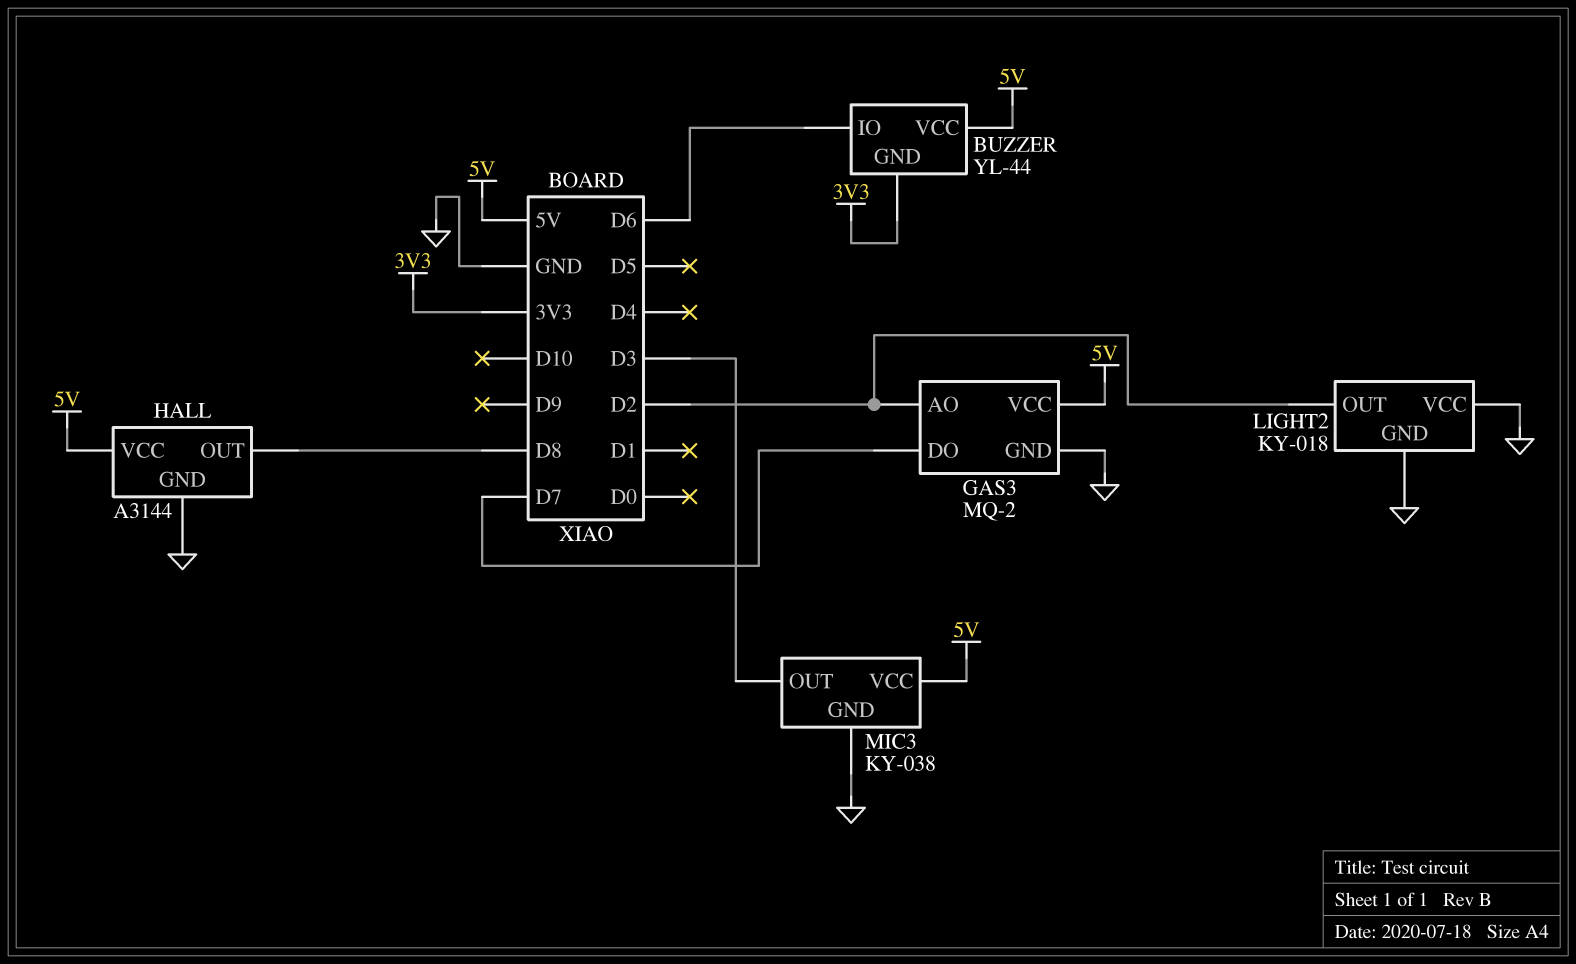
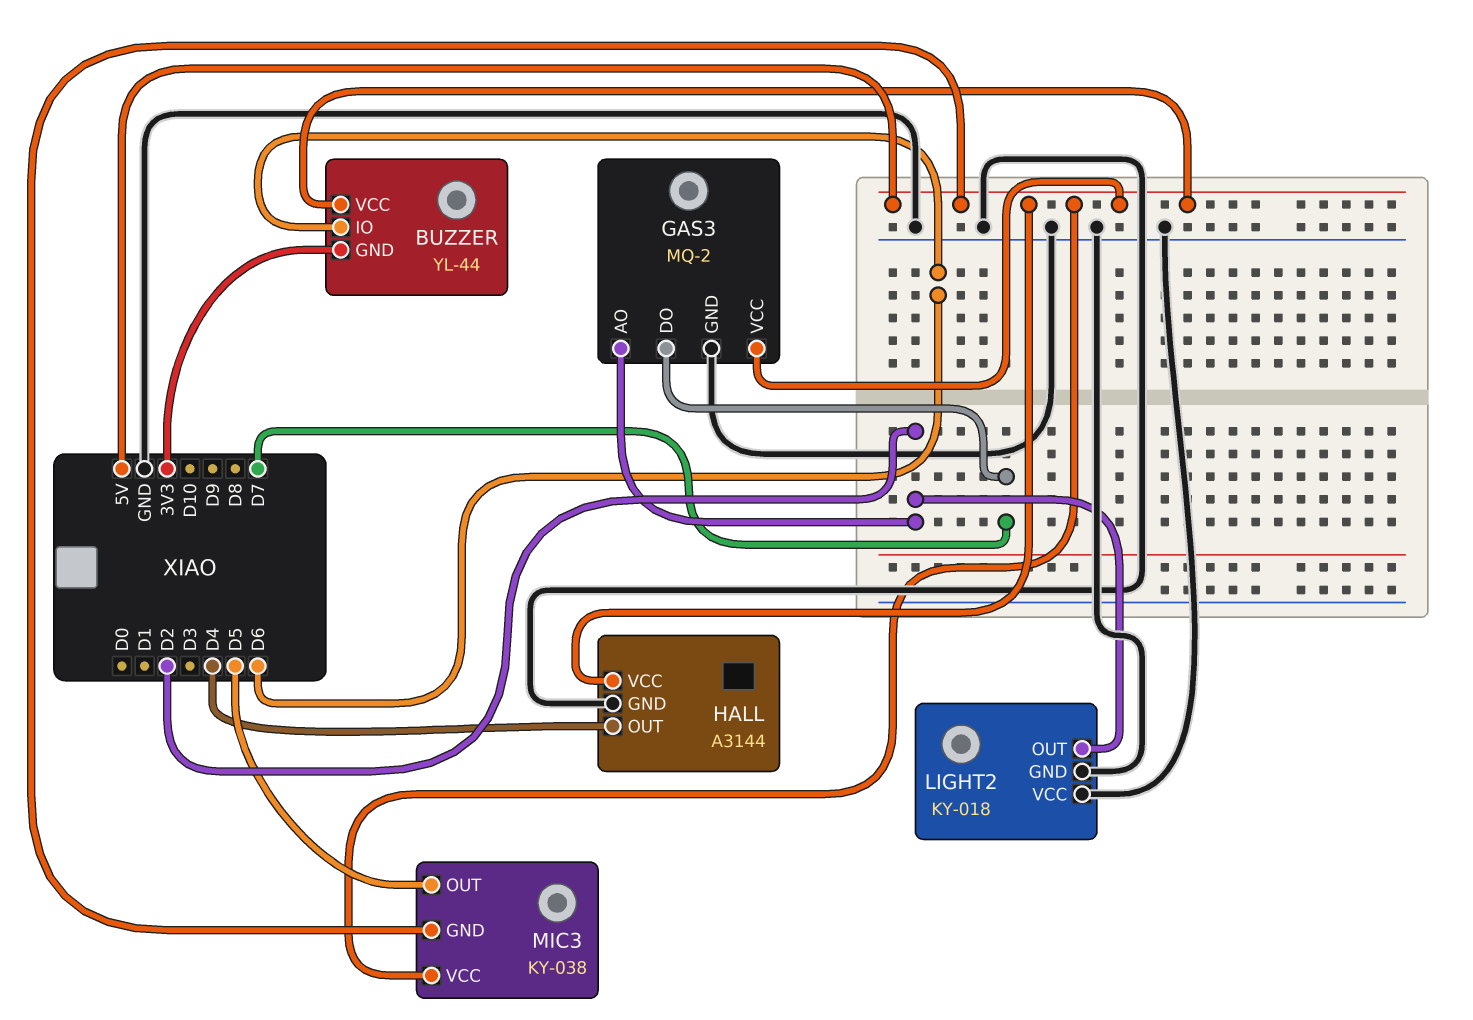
HALL pin OUT: D8 -> D4
MIC3 pin GND: GND -> 5V
MIC3 pin OUT: D3 -> D5

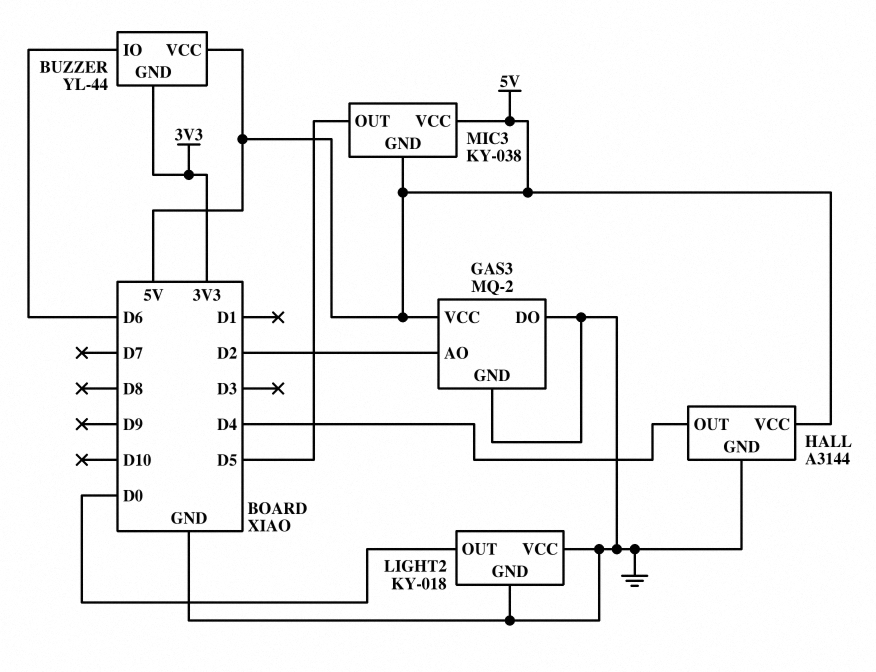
GAS3 pin DO: D7 -> GND
LIGHT2 pin OUT: D2 -> D0

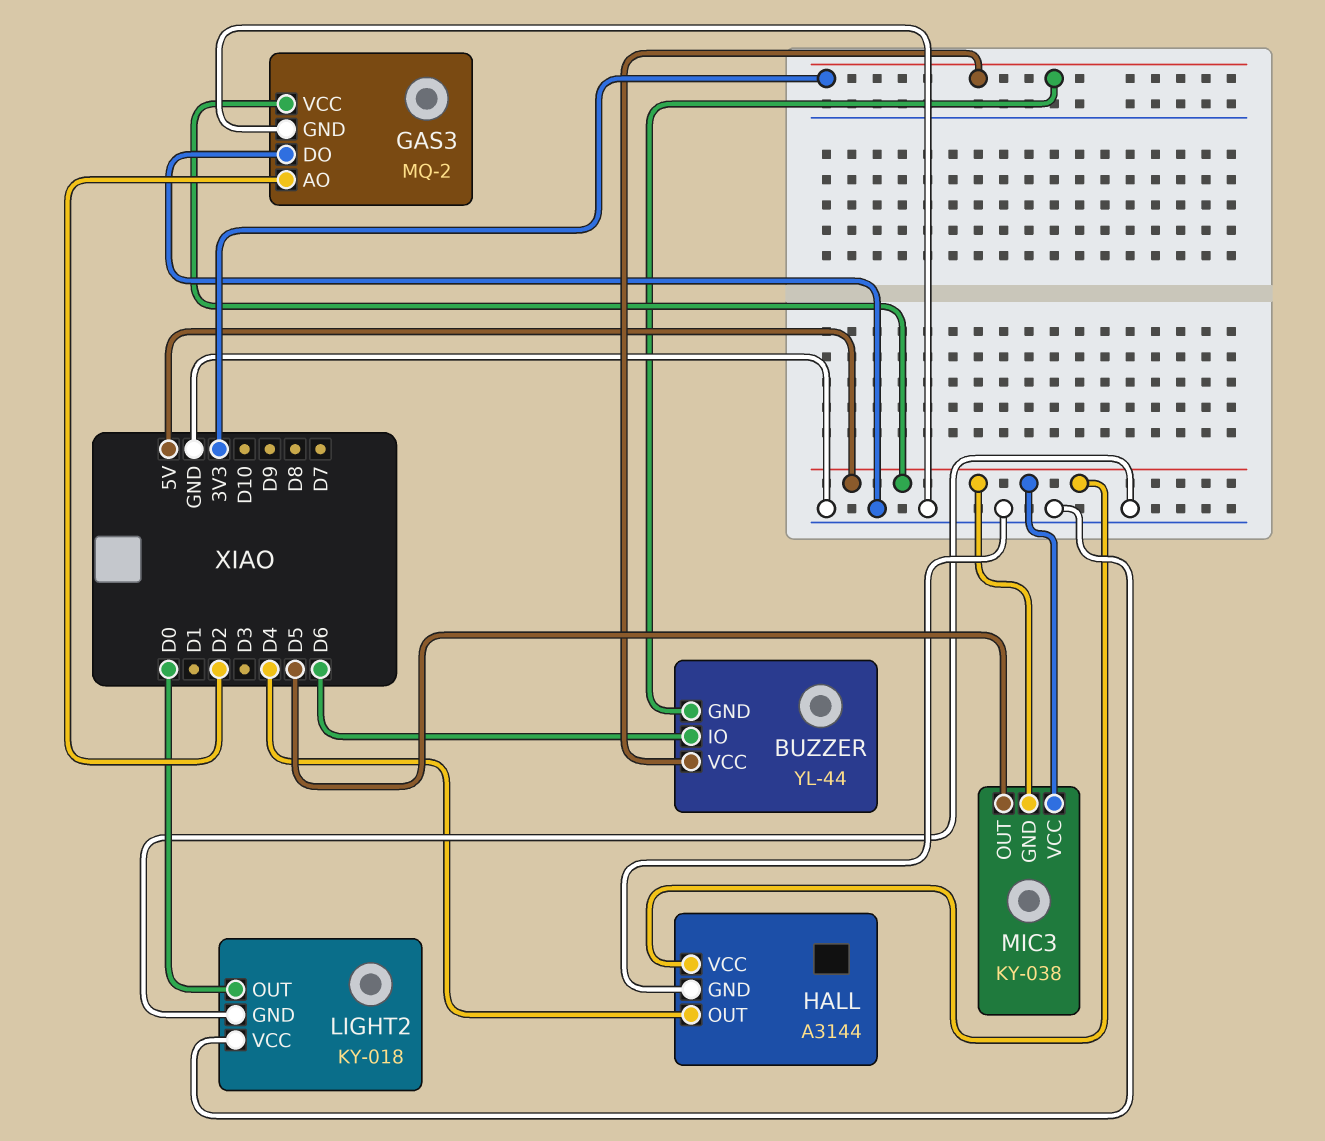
BUZZER pin VCC: 5V -> 3V3

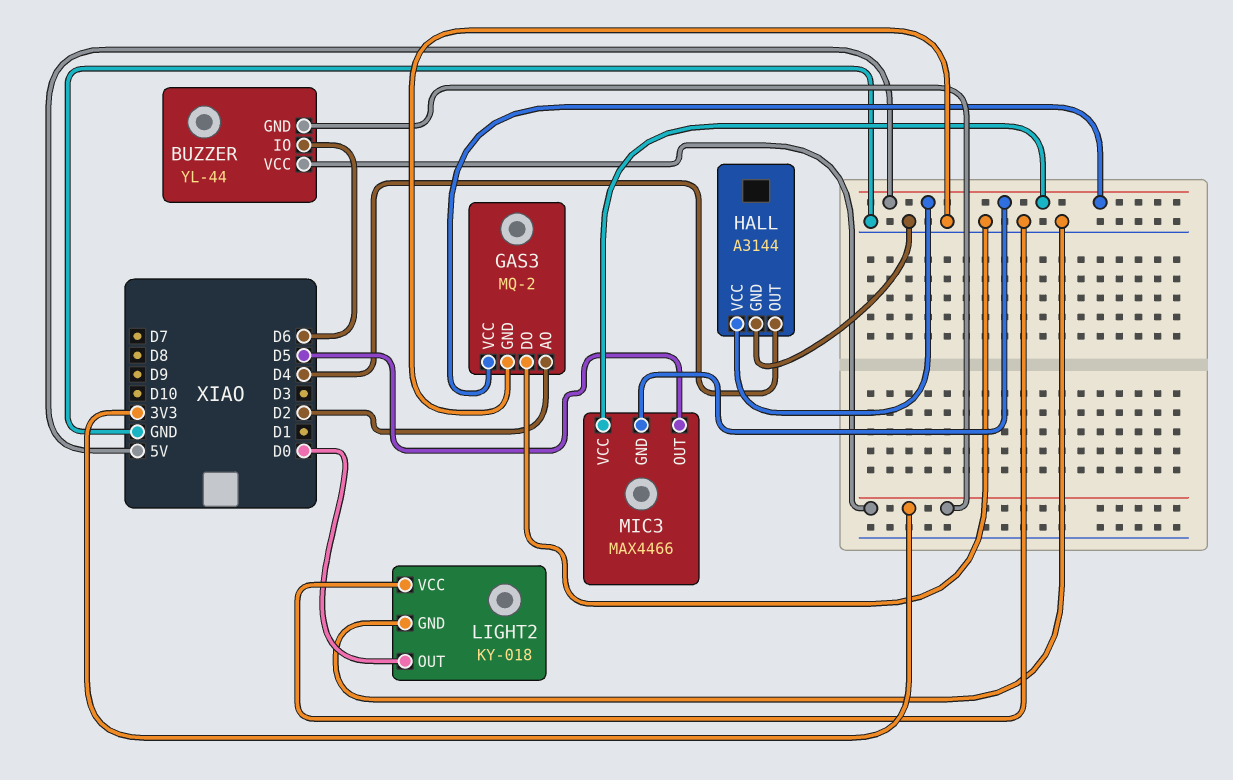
MIC3: KY-038 -> MAX4466

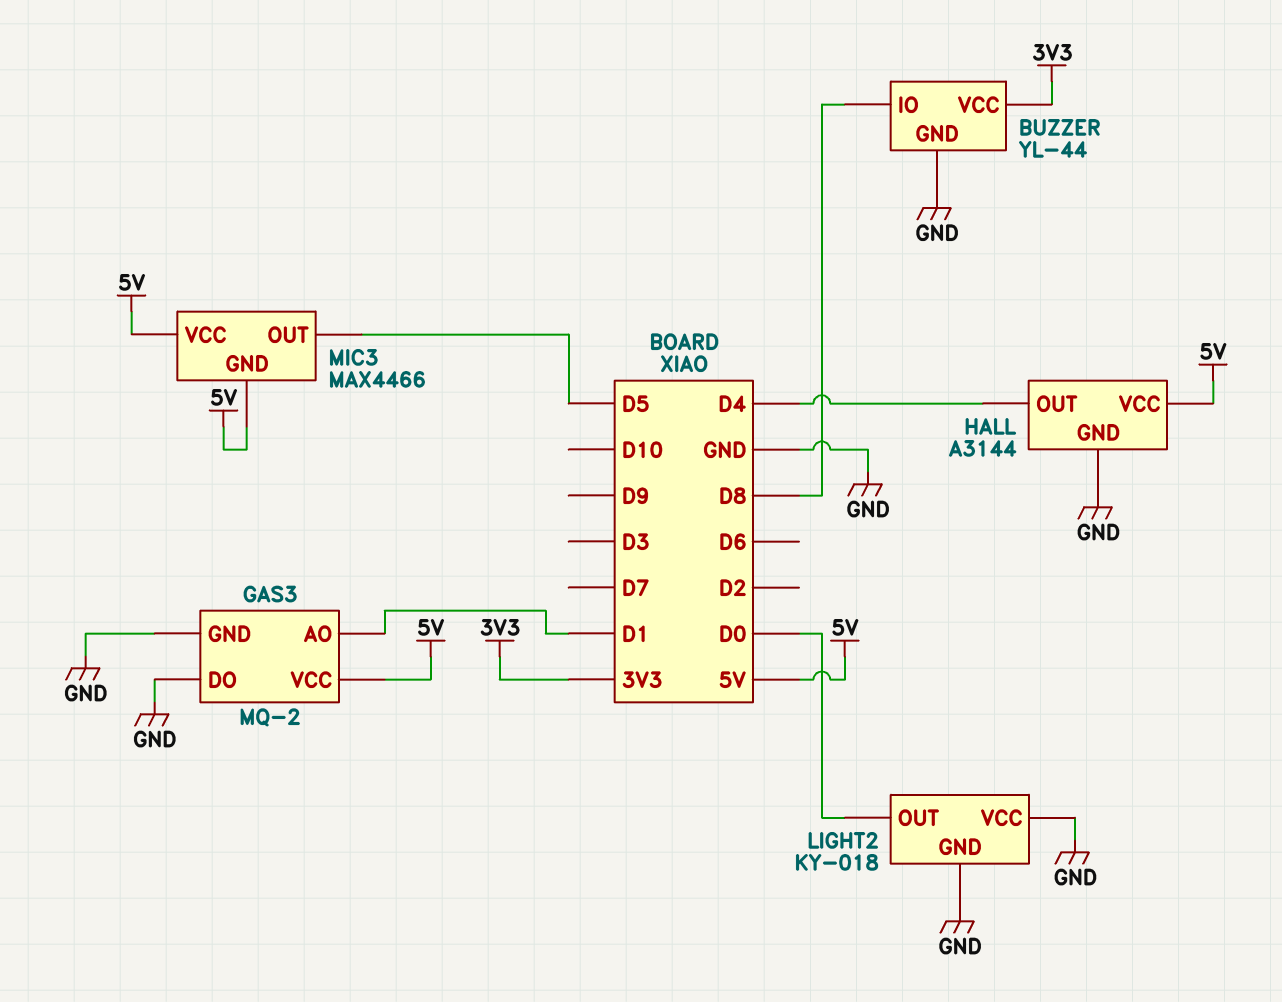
BUZZER pin GND: 3V3 -> GND
BUZZER pin IO: D6 -> D8
GAS3 pin AO: D2 -> D1

